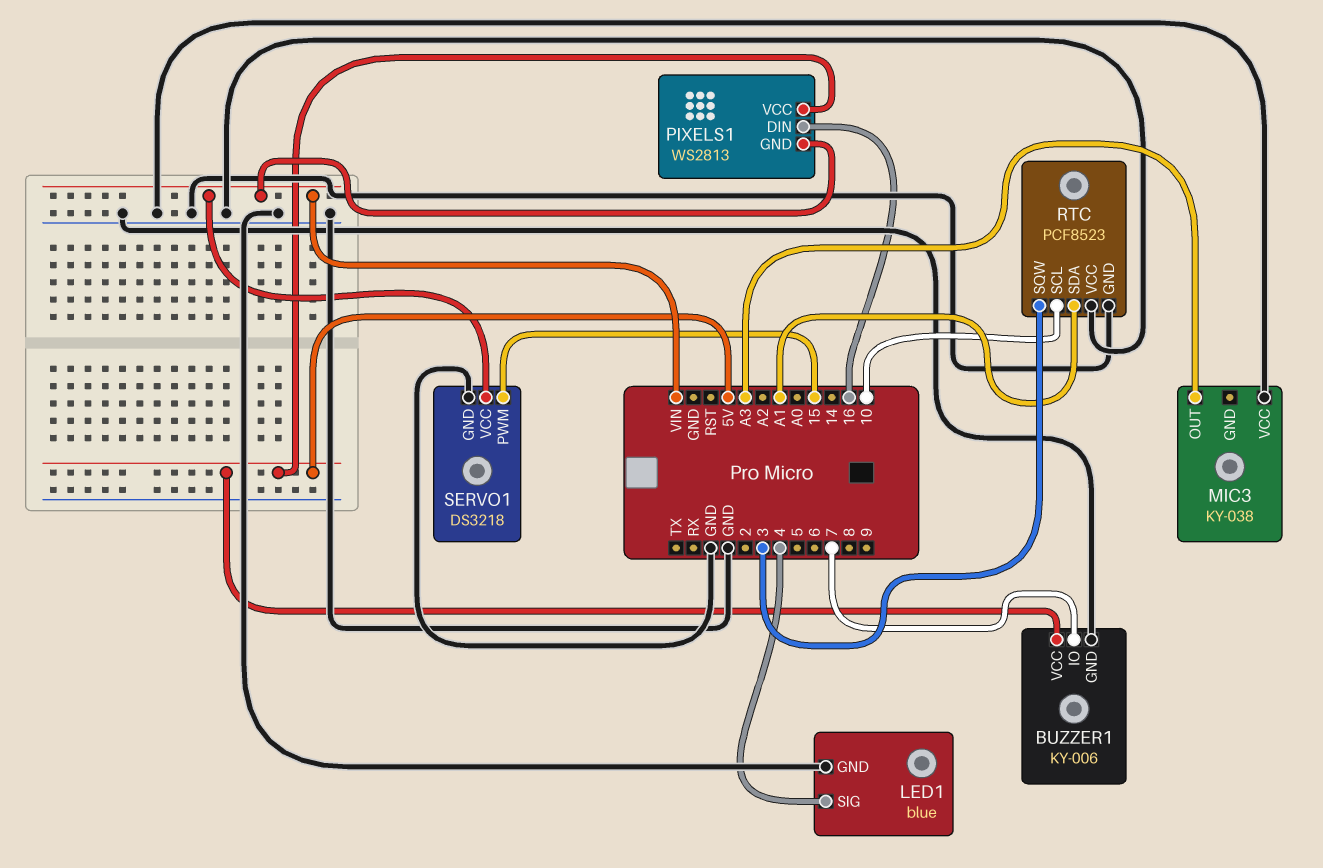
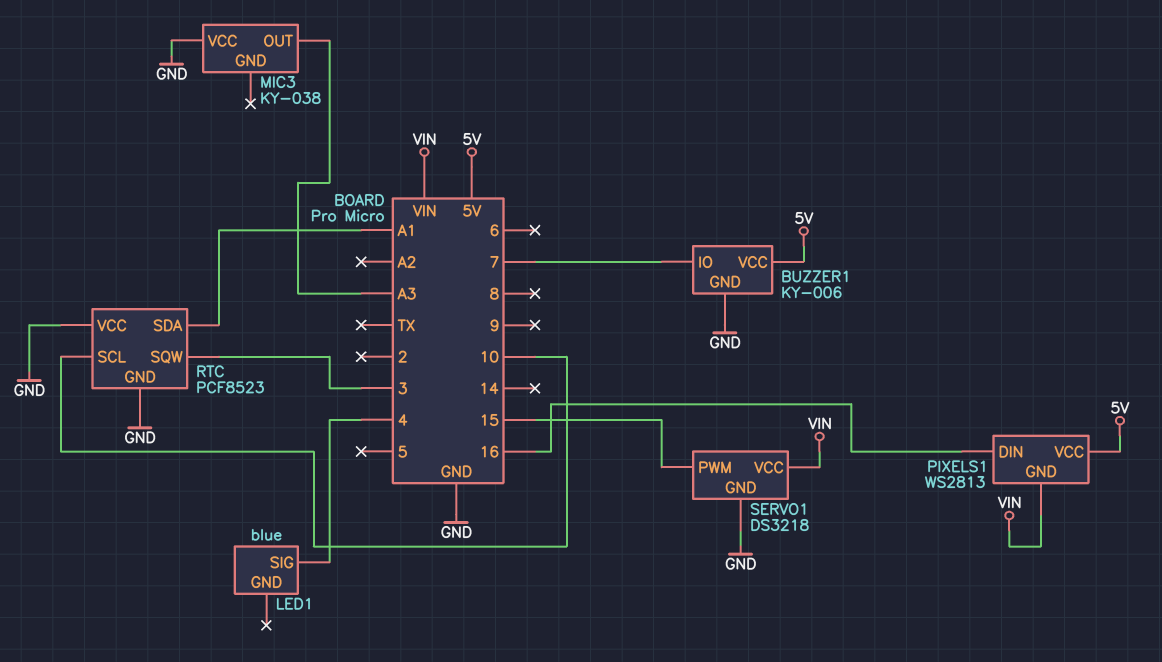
LED1 pin GND: GND -> none

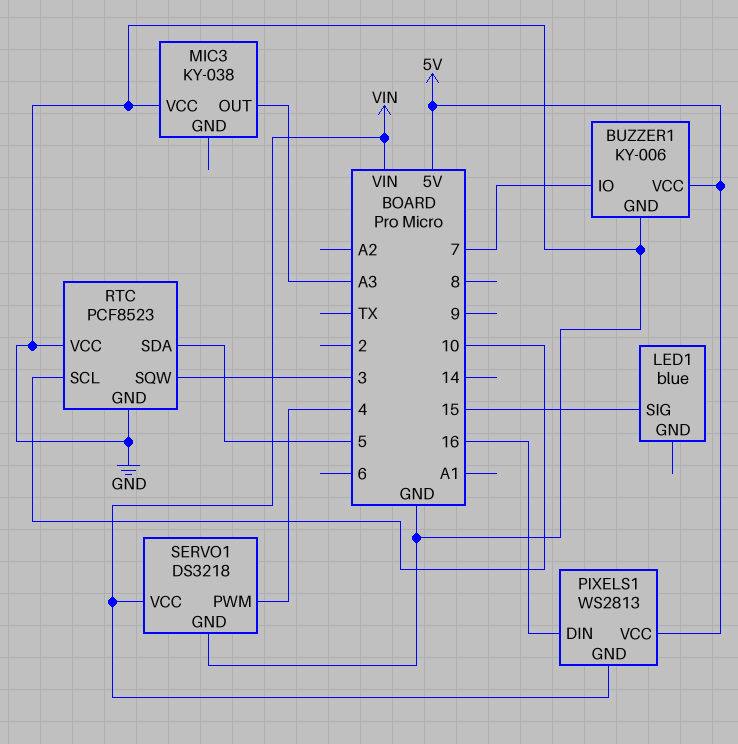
LED1 pin SIG: 4 -> 15
RTC pin SDA: A1 -> 5
SERVO1 pin PWM: 15 -> 4

